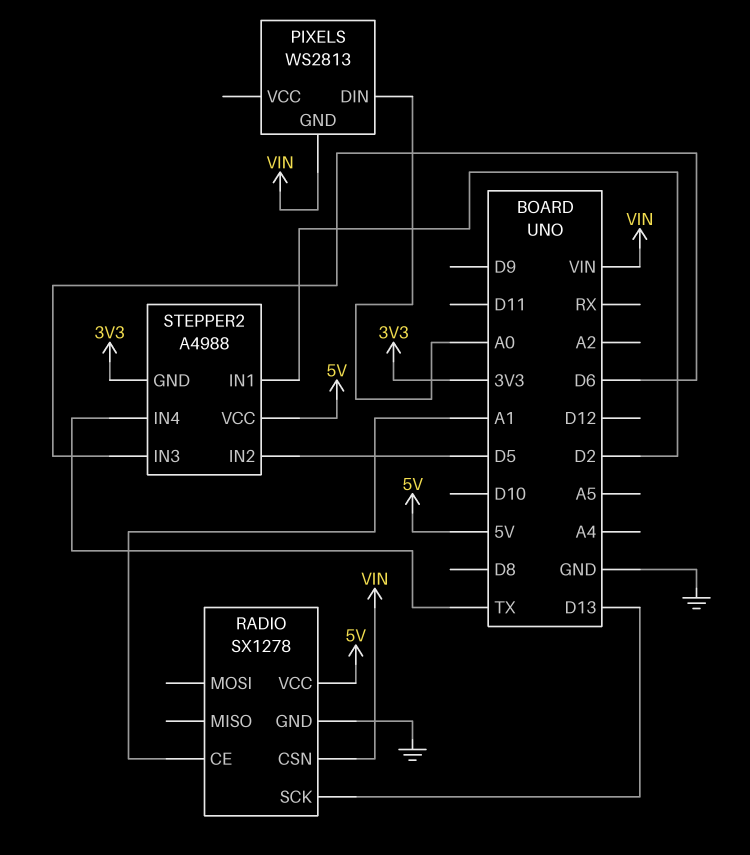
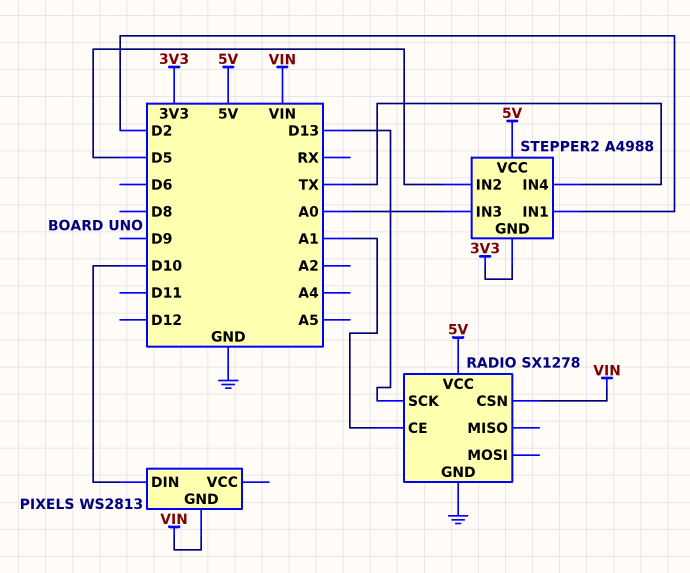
PIXELS pin DIN: A0 -> D10
STEPPER2 pin IN3: D6 -> A0

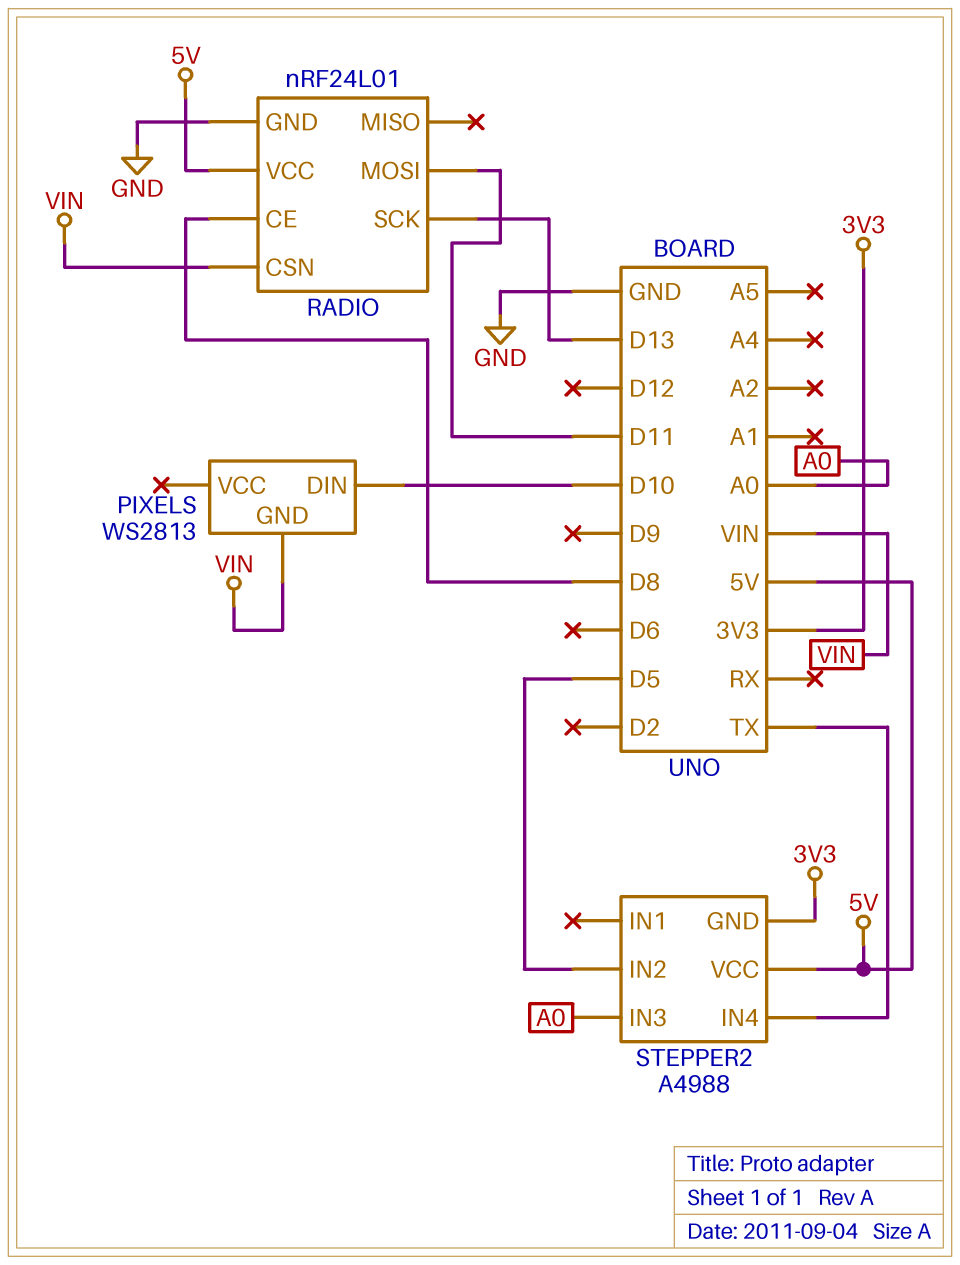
RADIO: SX1278 -> nRF24L01
RADIO pin CE: A1 -> D8
RADIO pin MOSI: none -> D11
STEPPER2 pin IN1: D2 -> none

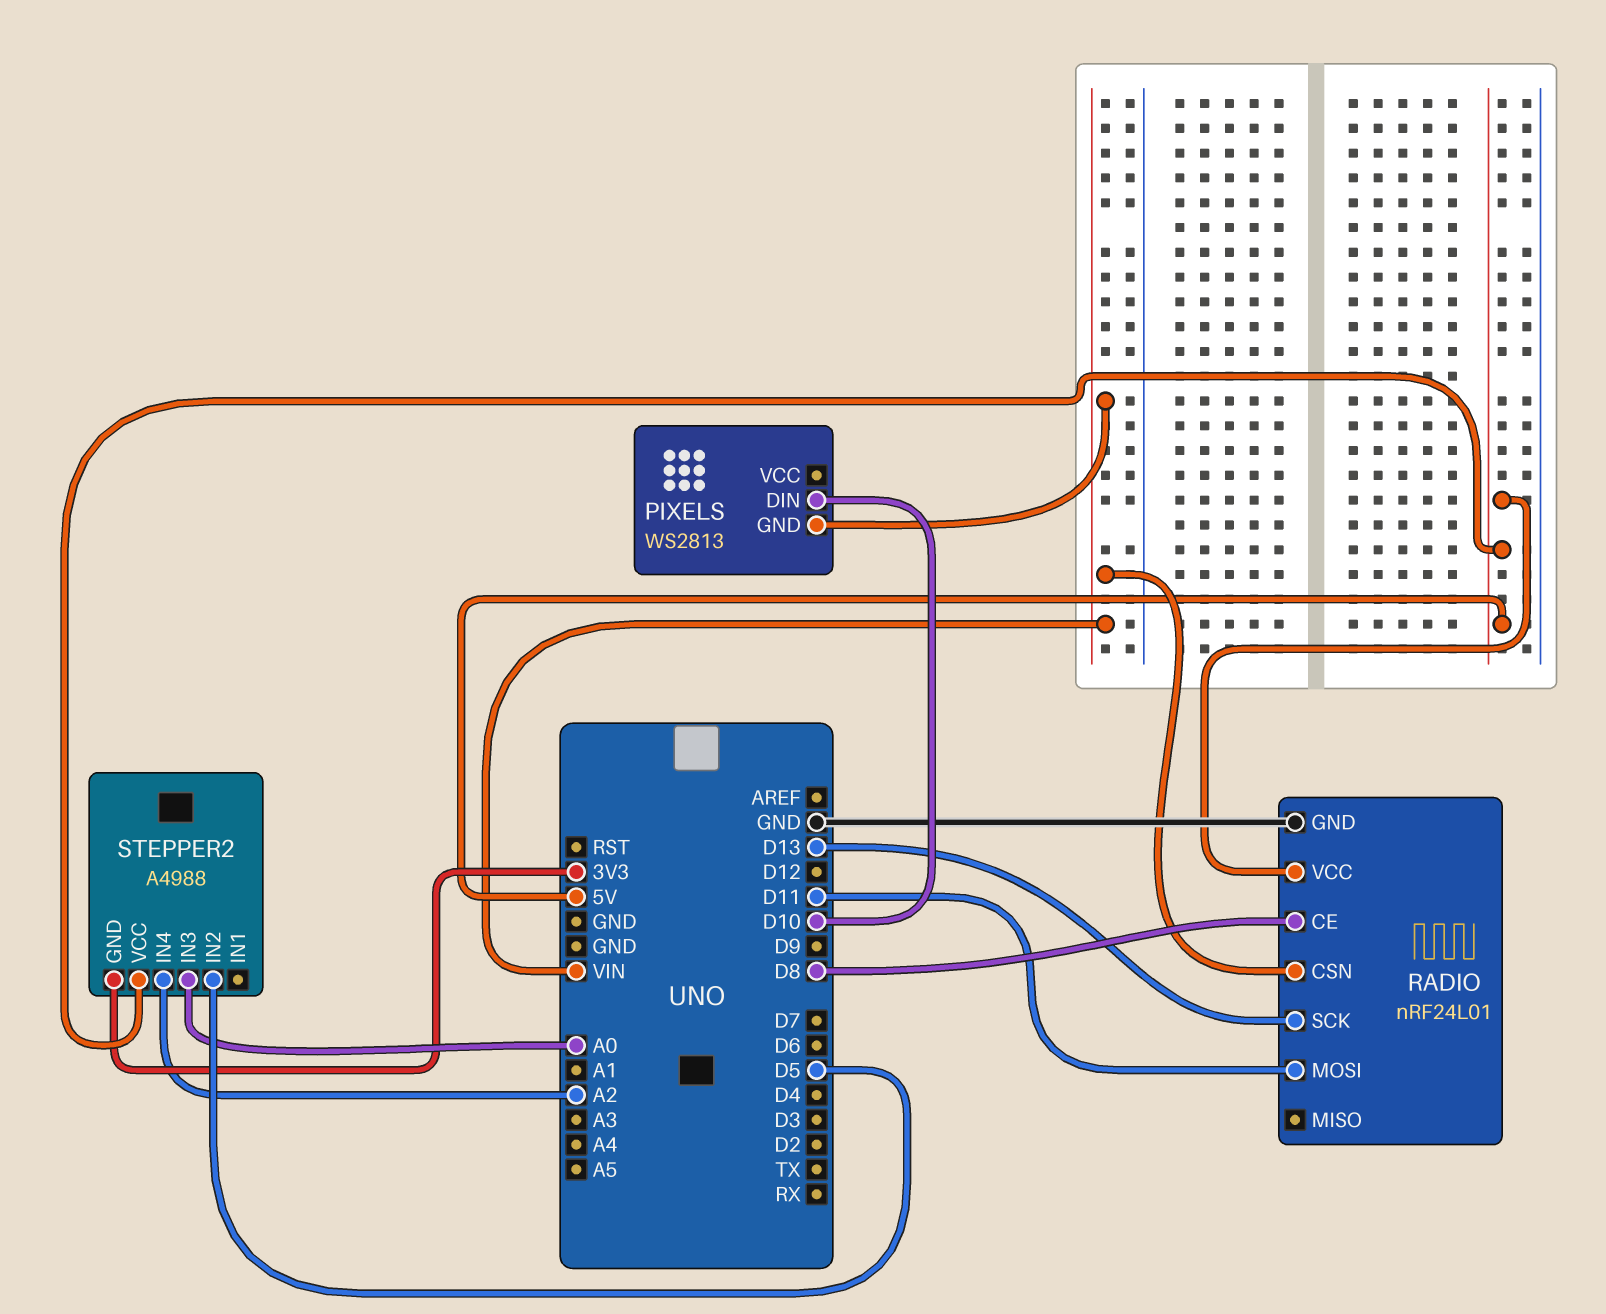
STEPPER2 pin IN4: TX -> A2

